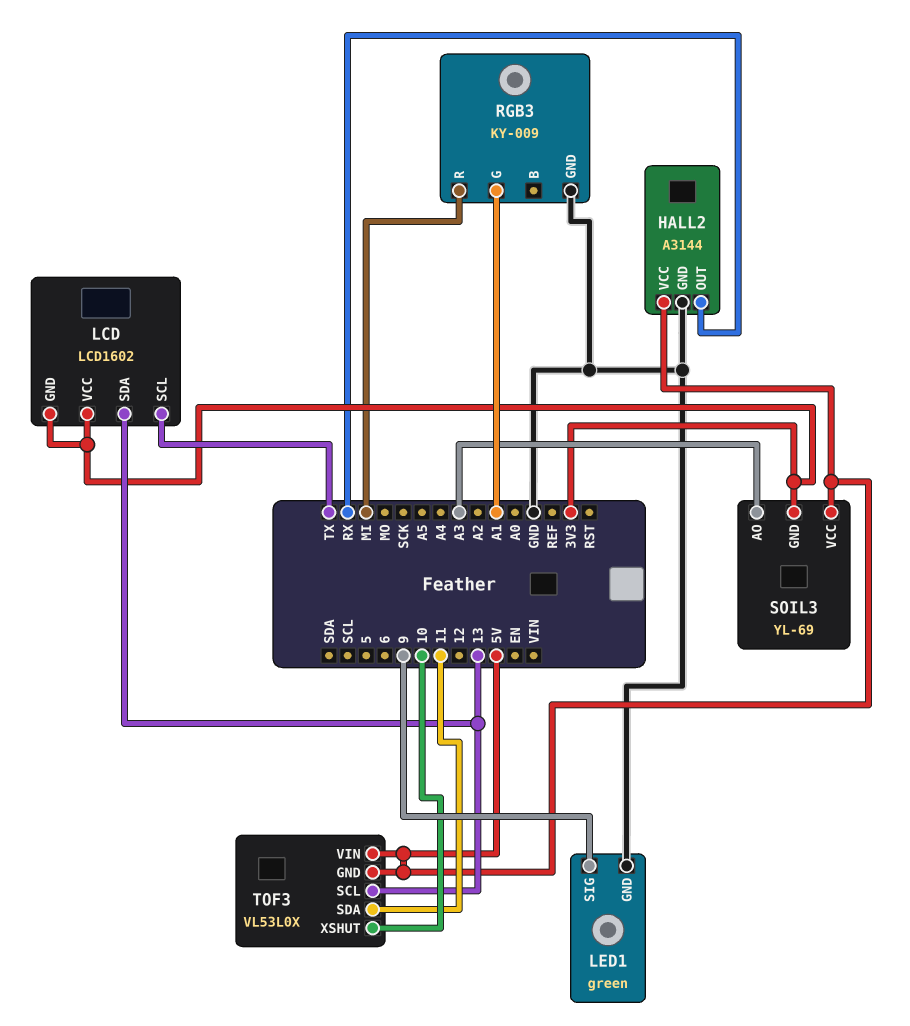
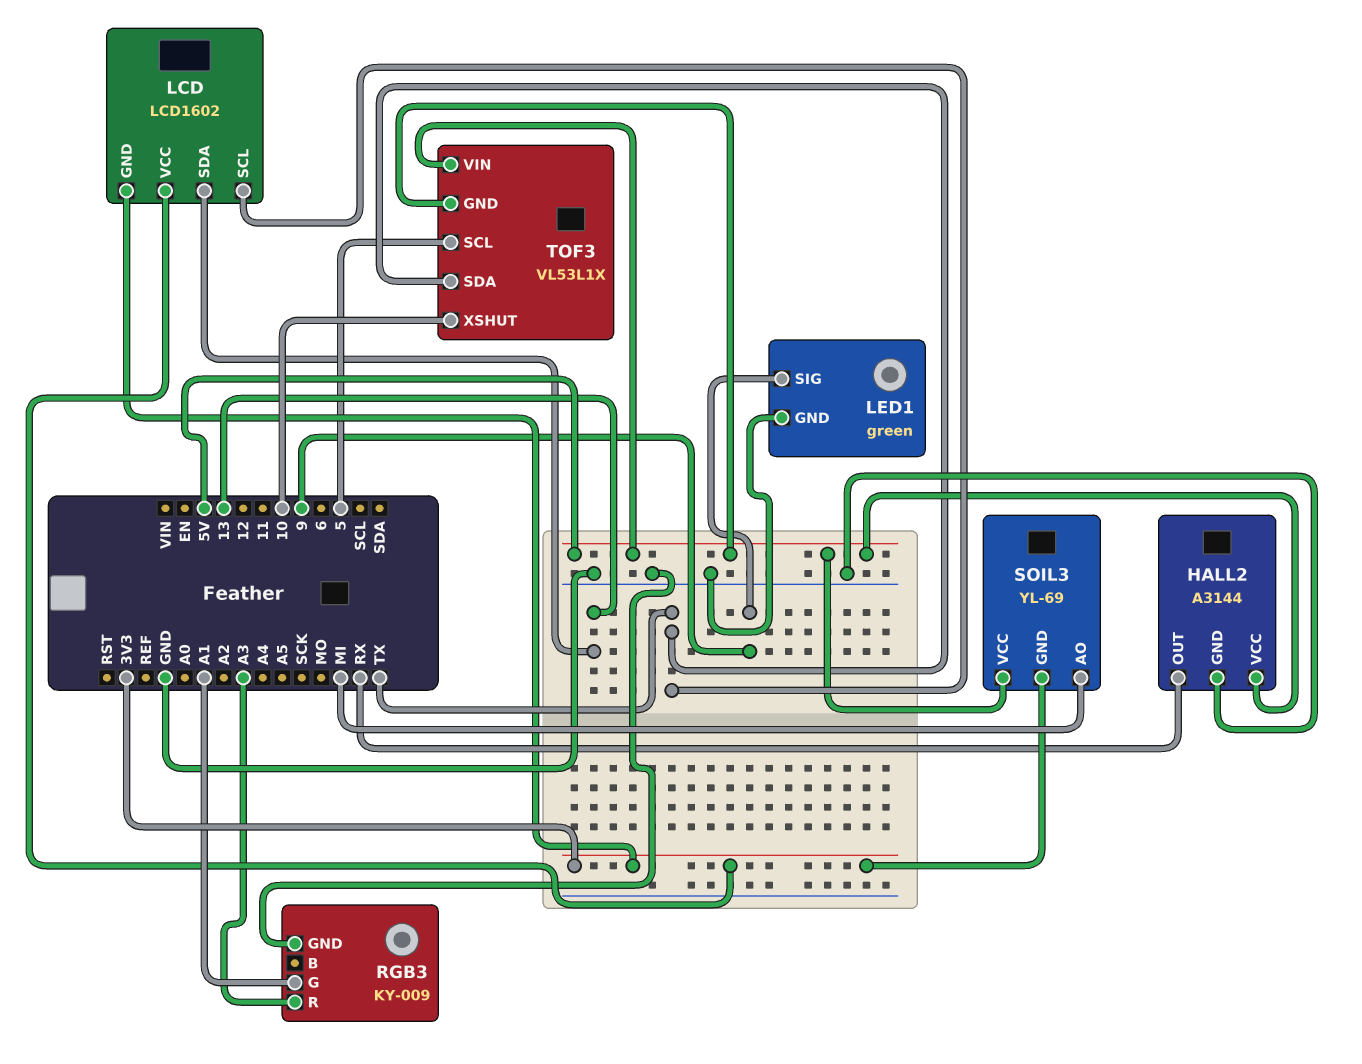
RGB3 pin R: MI -> A3
SOIL3 pin AO: A3 -> MI
TOF3: VL53L0X -> VL53L1X
TOF3 pin SCL: 13 -> 5
TOF3 pin SDA: 11 -> TX

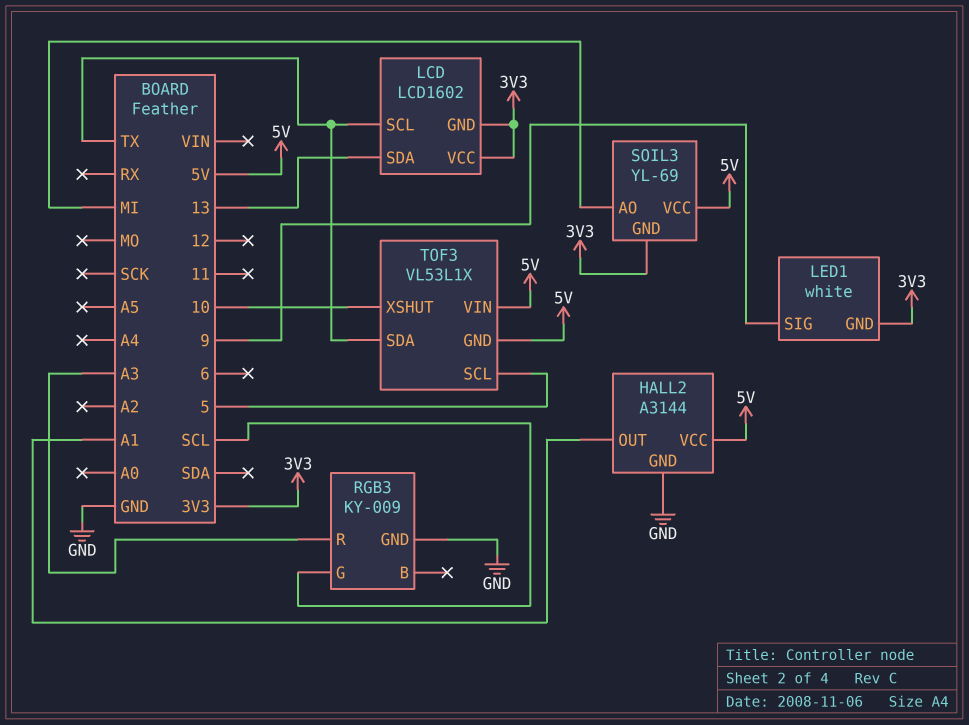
HALL2 pin OUT: RX -> A1
LED1: green -> white
LED1 pin GND: GND -> 3V3
RGB3 pin G: A1 -> SCL

